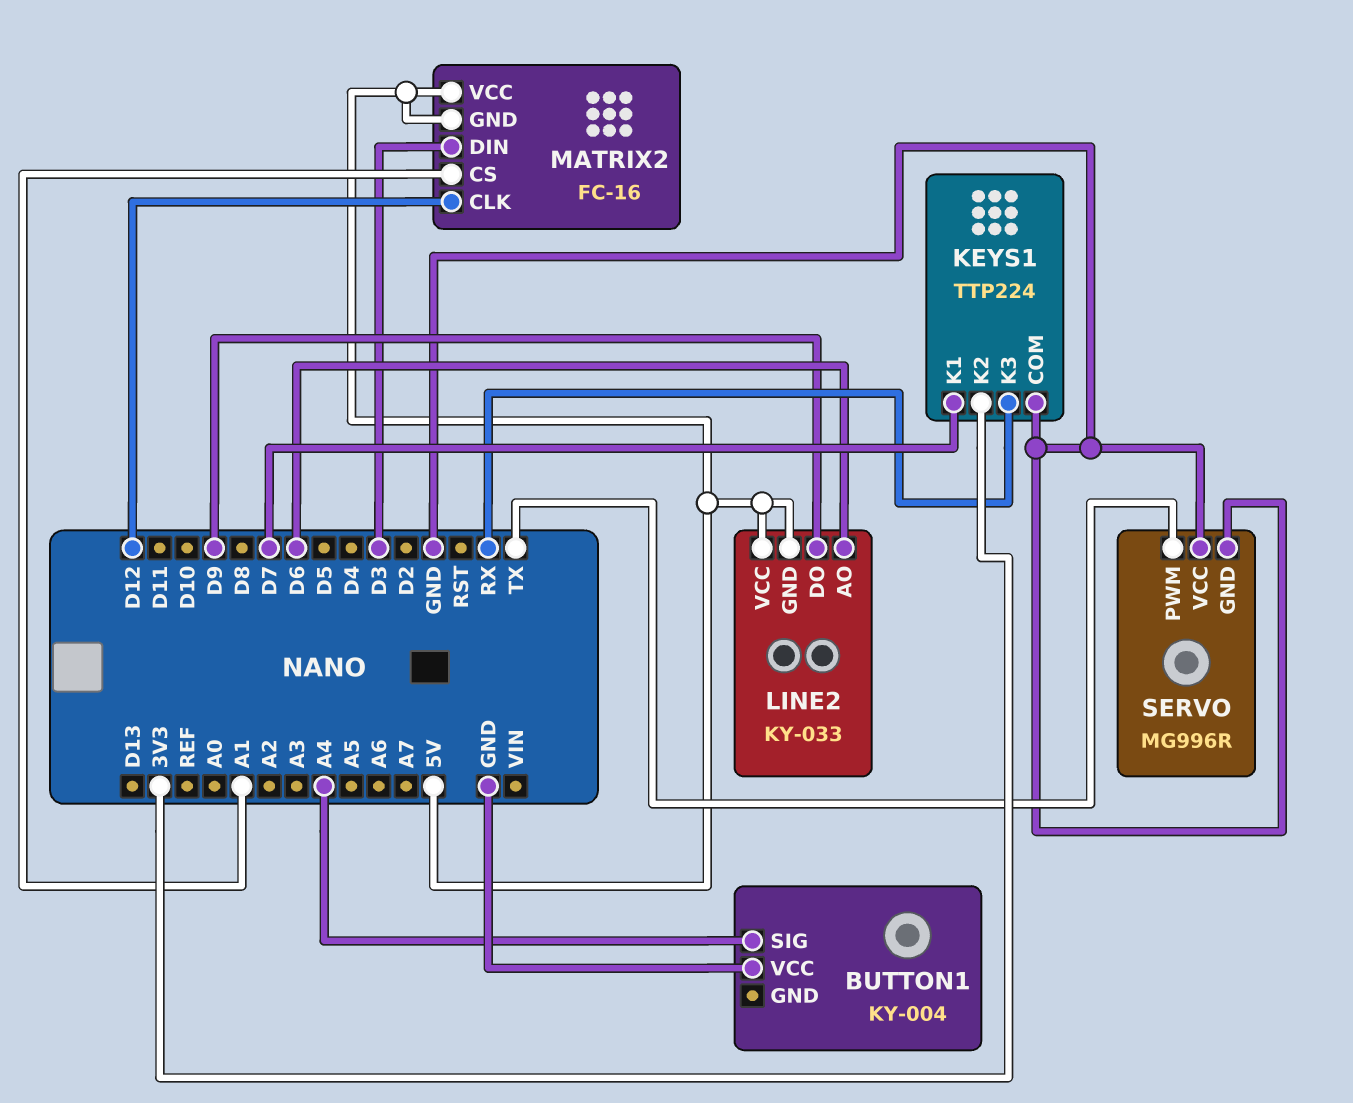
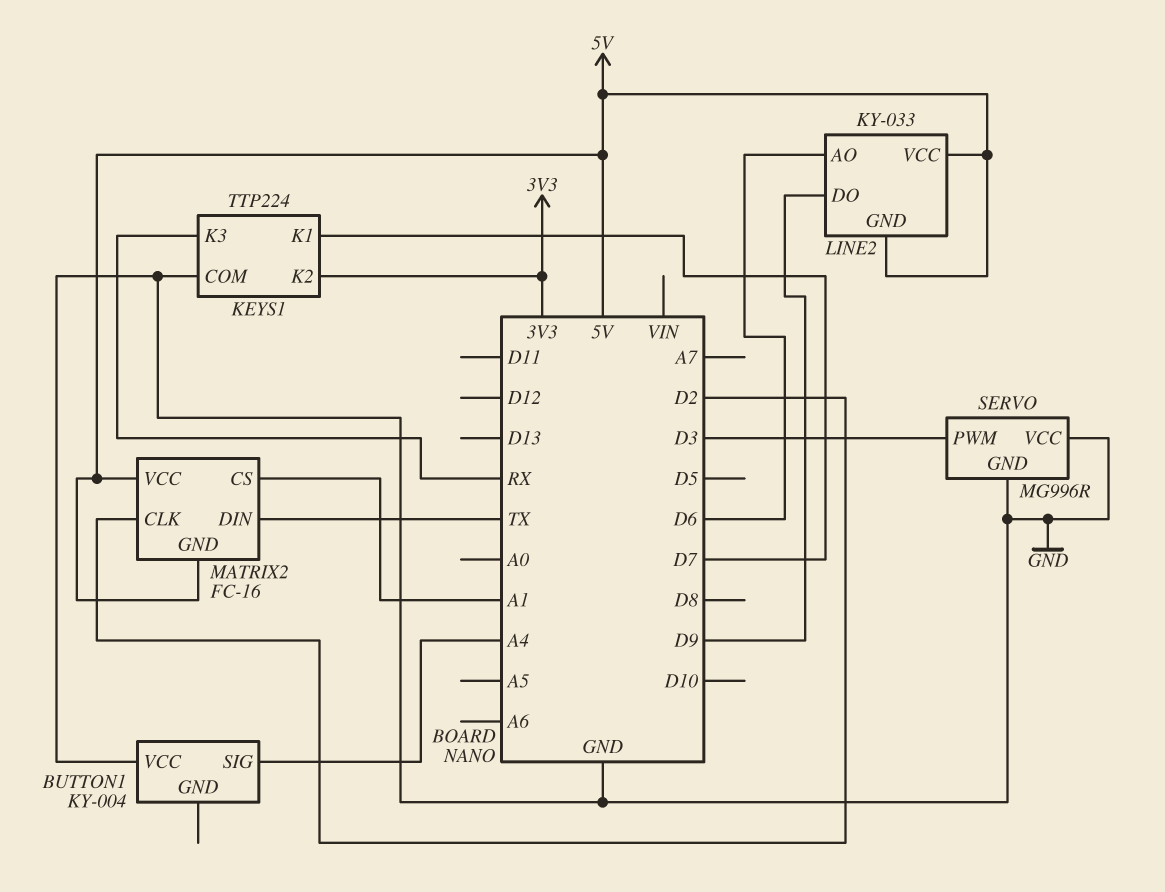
MATRIX2 pin CLK: D12 -> D2
MATRIX2 pin DIN: D3 -> TX
SERVO pin PWM: TX -> D3

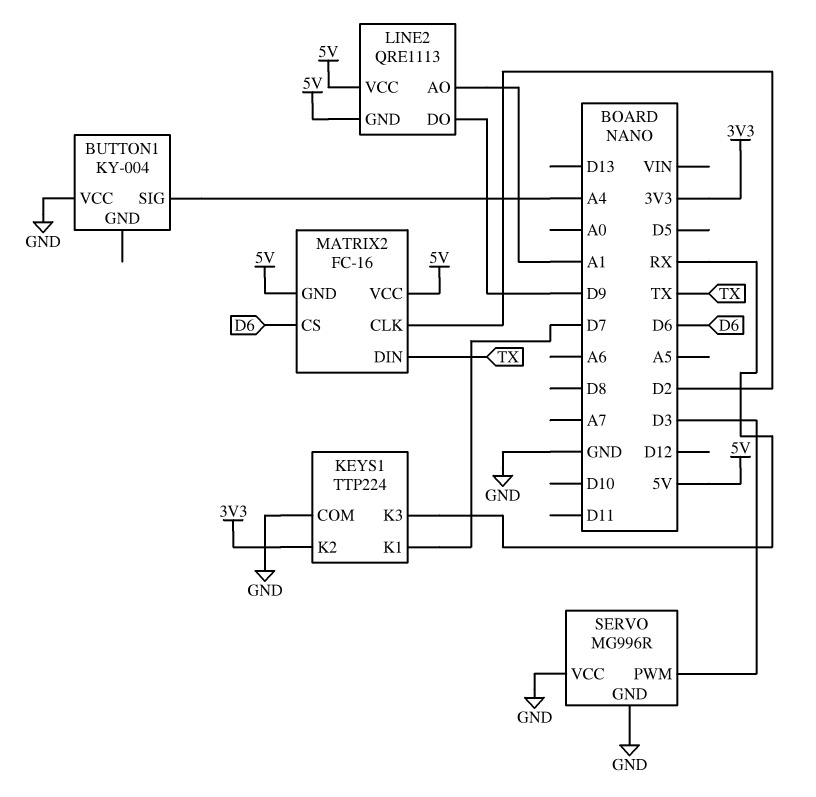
LINE2: KY-033 -> QRE1113
LINE2 pin AO: D6 -> A1
MATRIX2 pin CS: A1 -> D6

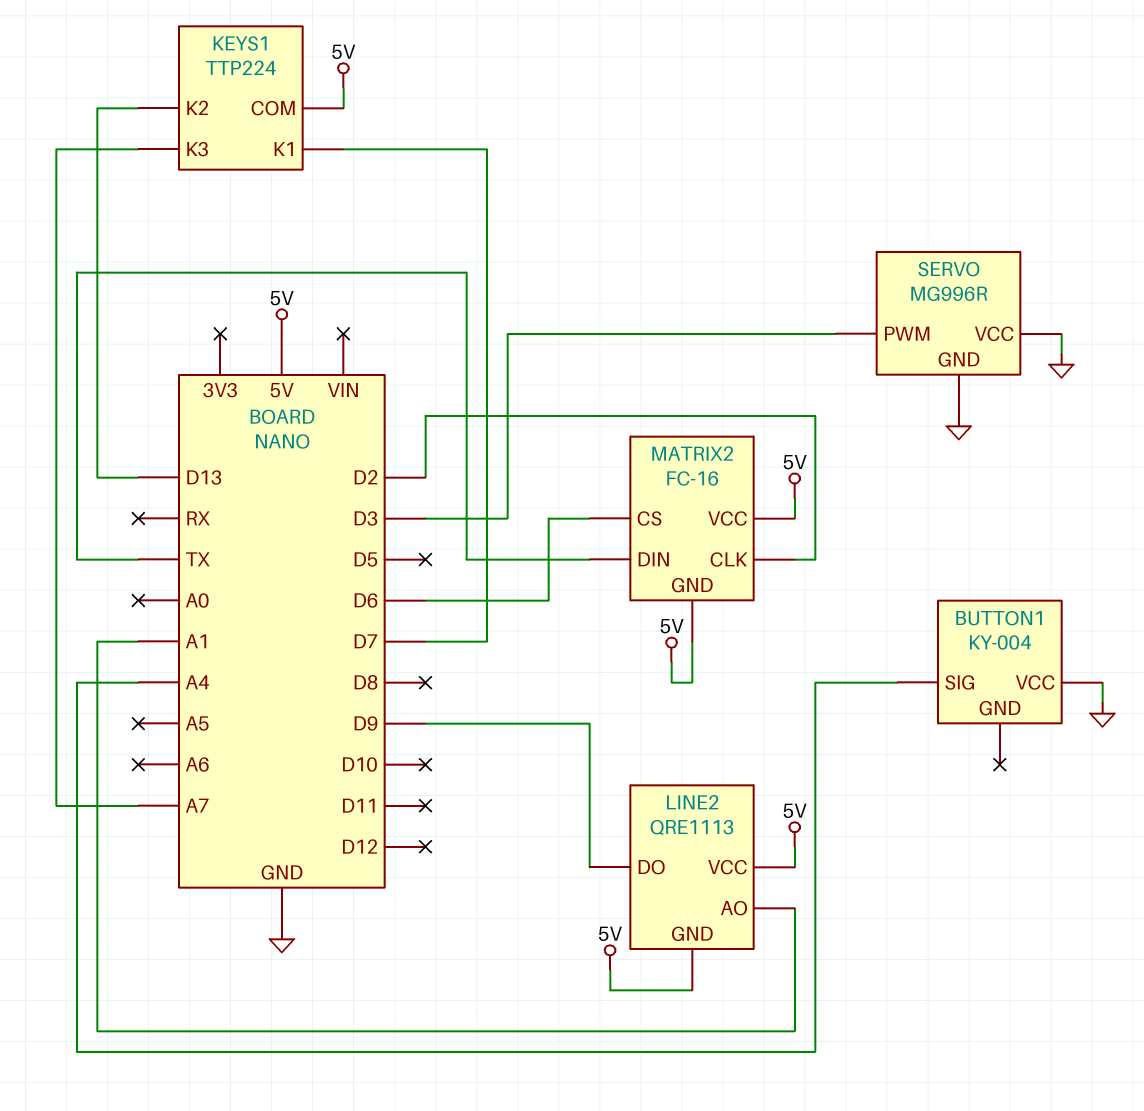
KEYS1 pin COM: GND -> 5V
KEYS1 pin K2: 3V3 -> D13
KEYS1 pin K3: RX -> A7

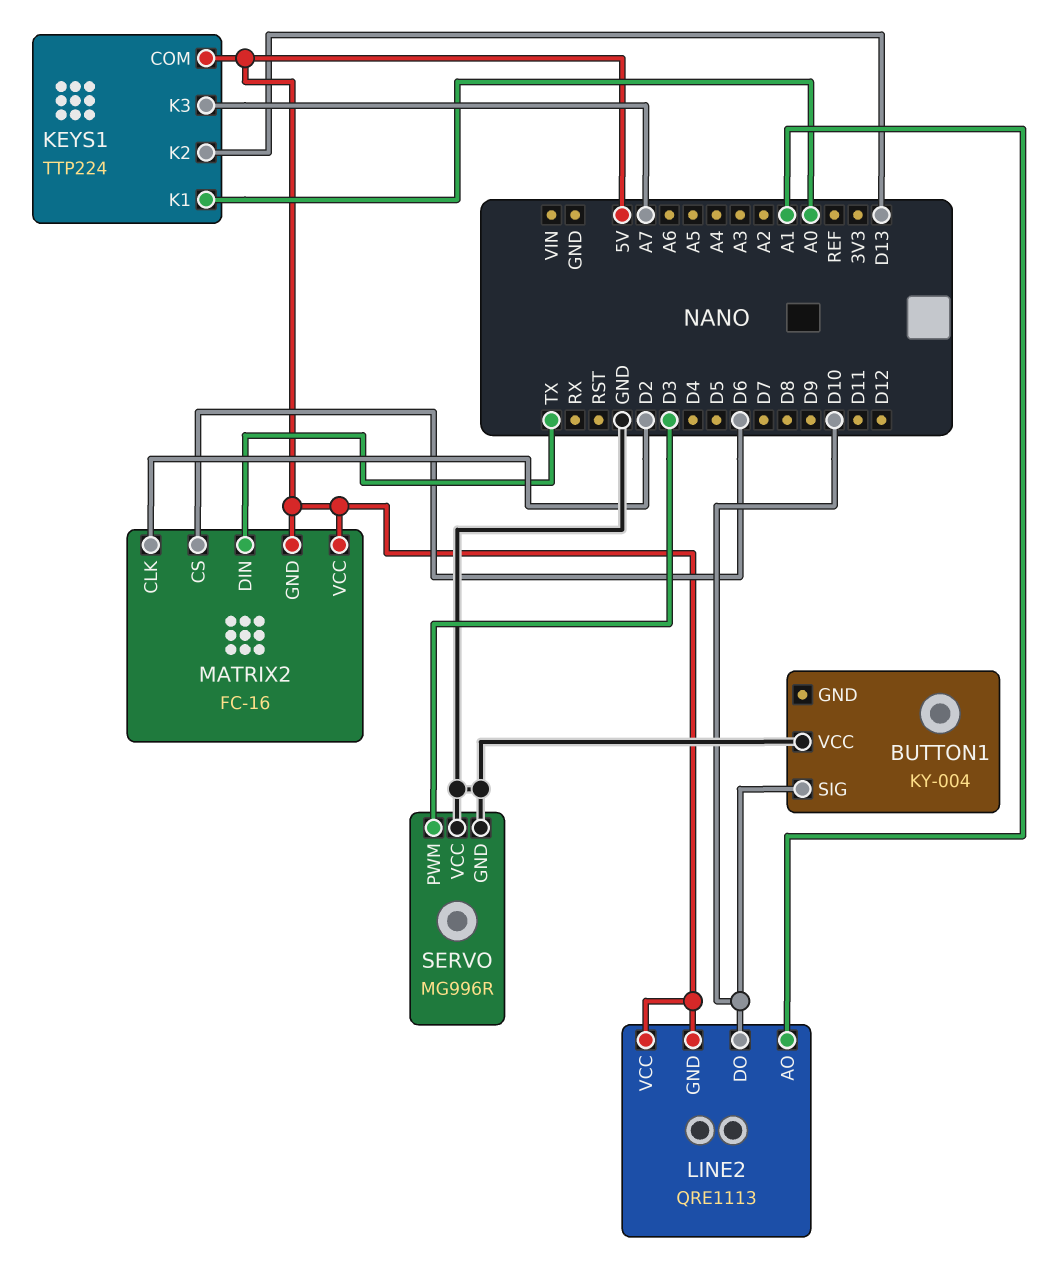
BUTTON1 pin SIG: A4 -> D10
KEYS1 pin K1: D7 -> A0
LINE2 pin DO: D9 -> D10

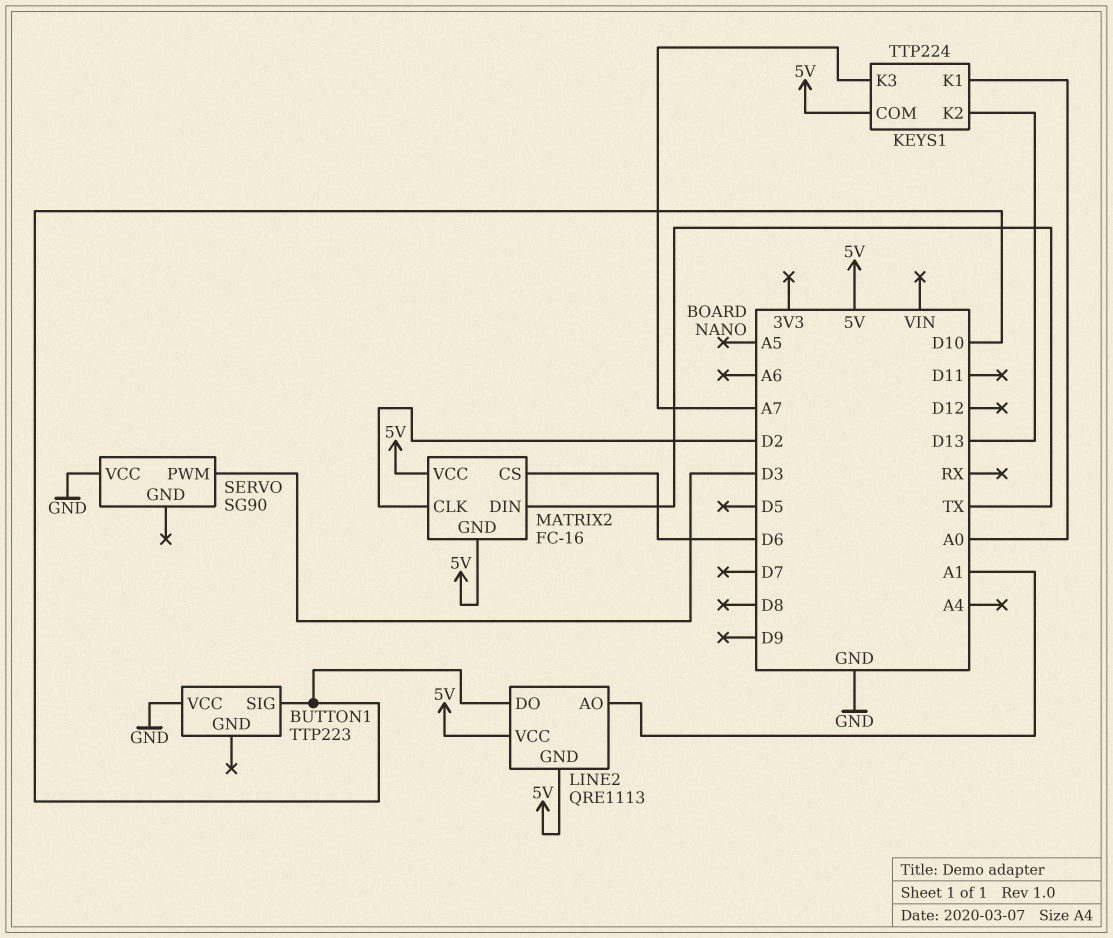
BUTTON1: KY-004 -> TTP223
SERVO: MG996R -> SG90
SERVO pin GND: GND -> none

